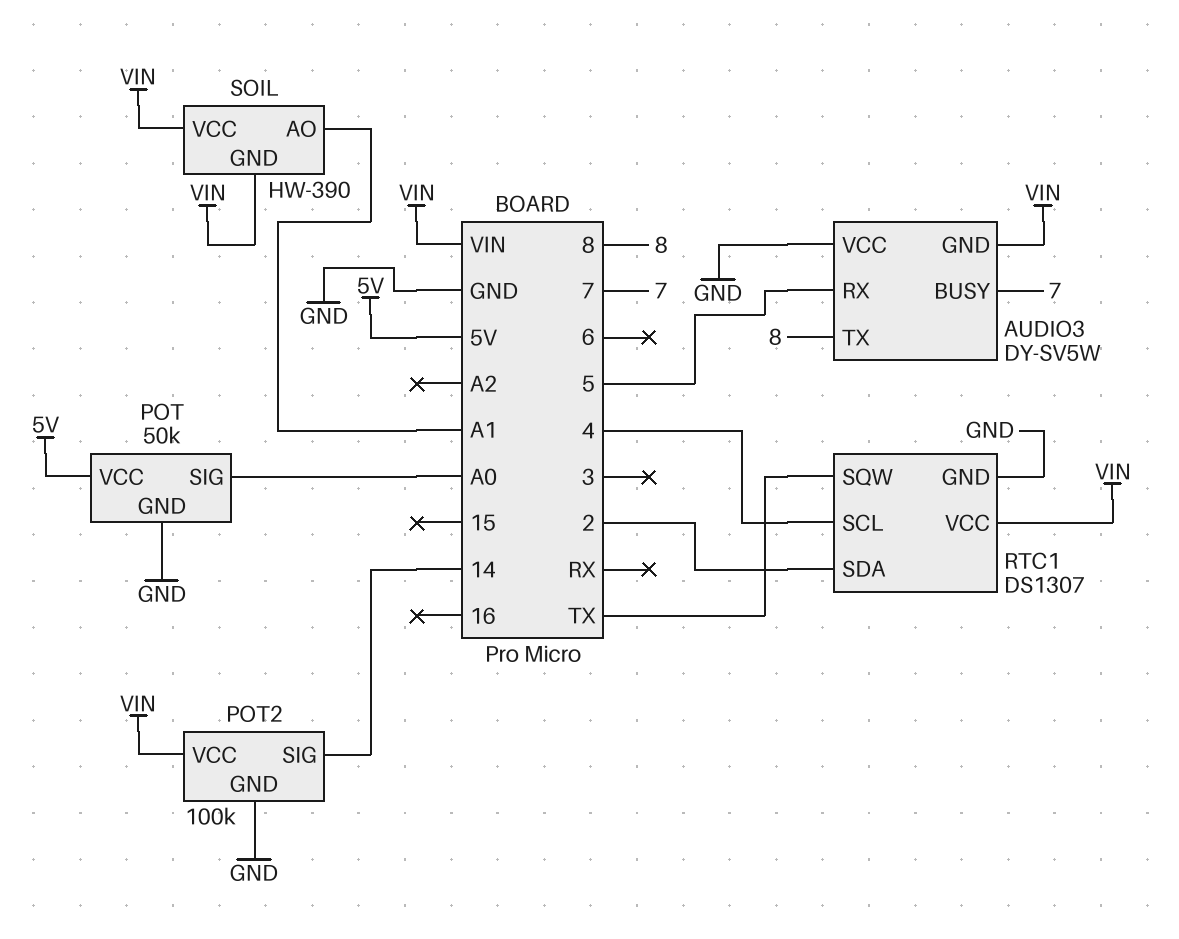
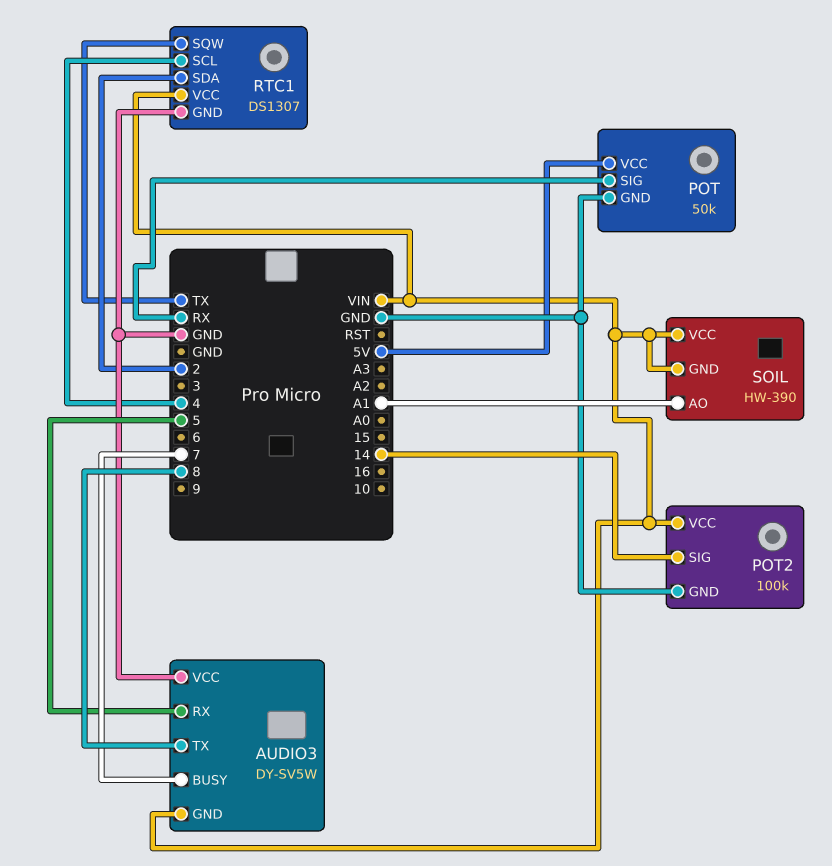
POT pin SIG: A0 -> RX

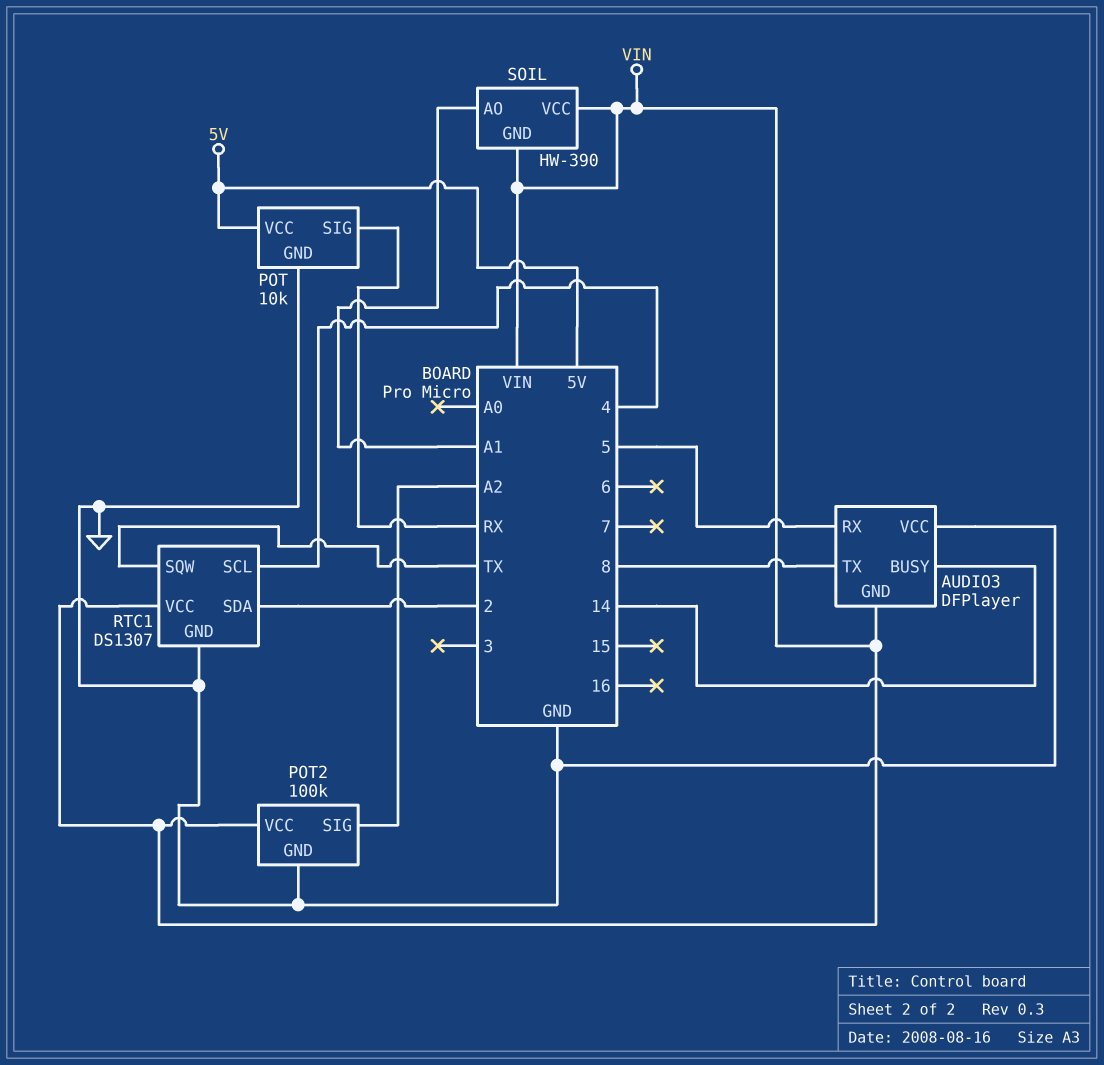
AUDIO3: DY-SV5W -> DFPlayer
AUDIO3 pin BUSY: 7 -> 14
POT: 50k -> 10k
POT2 pin SIG: 14 -> A2

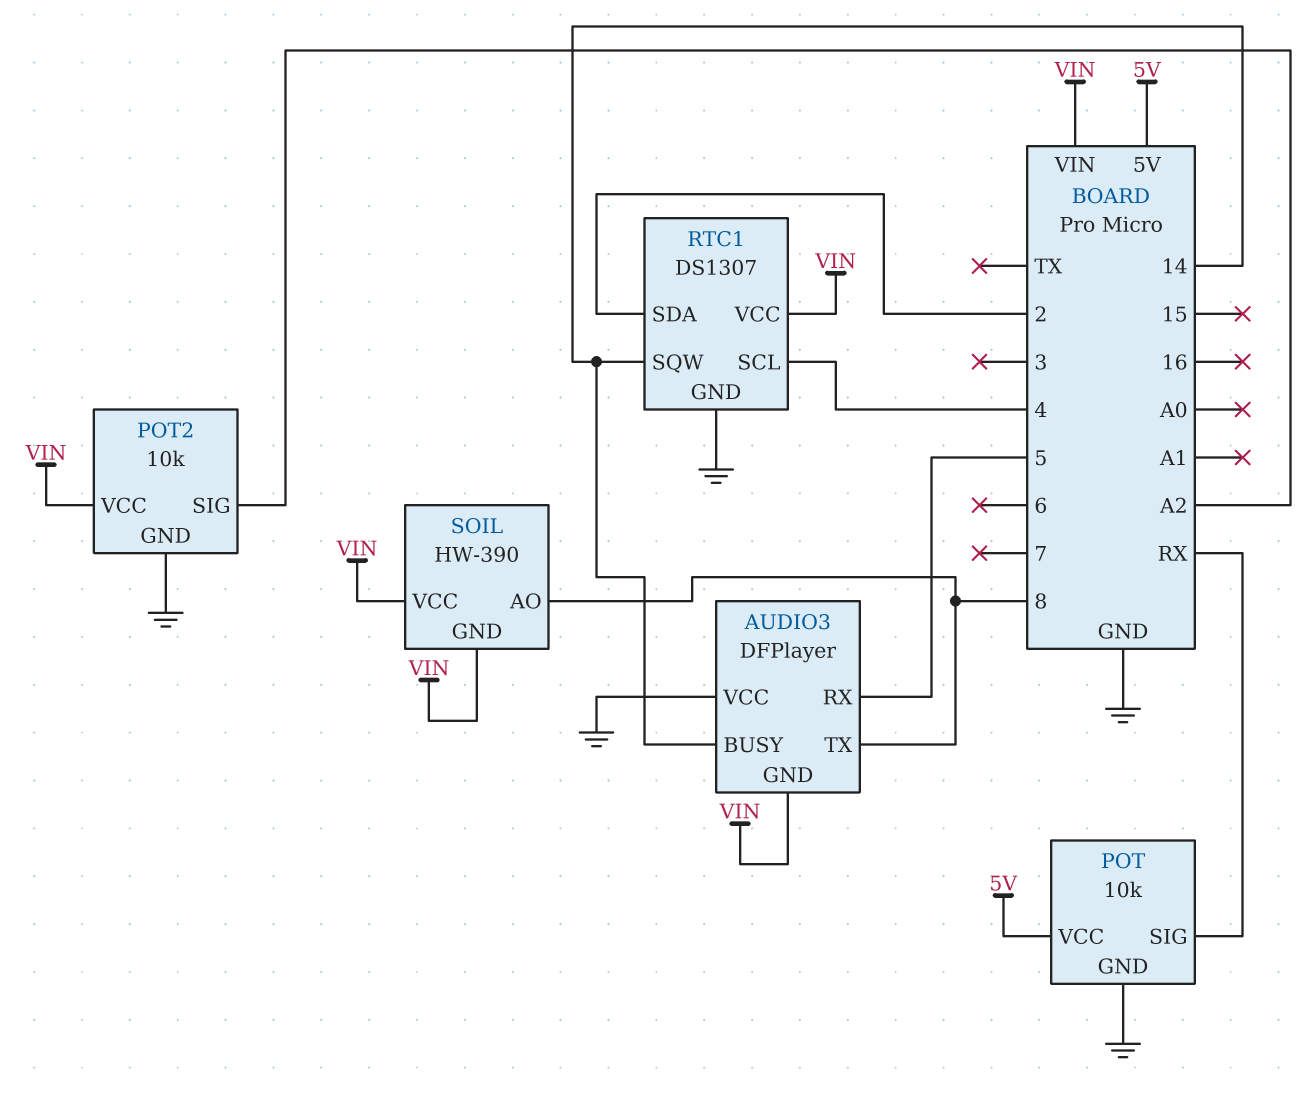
POT2: 100k -> 10k
RTC1 pin SQW: TX -> 14
SOIL pin AO: A1 -> 8

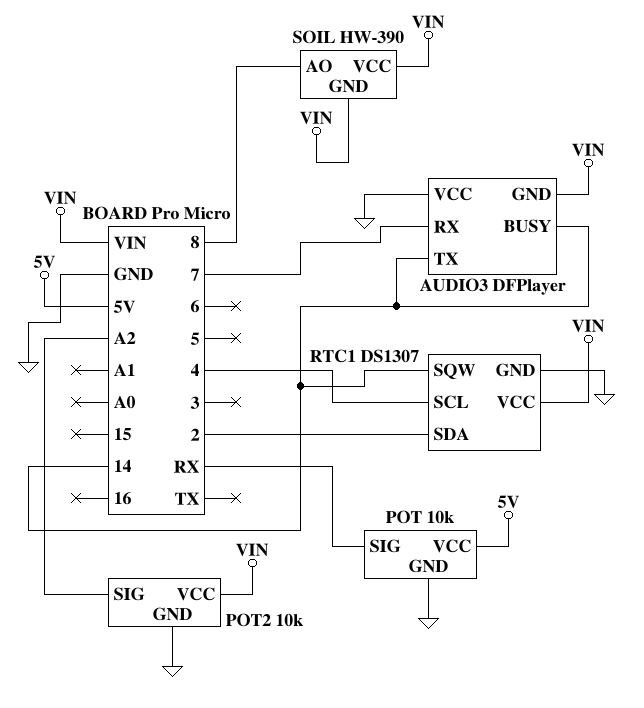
AUDIO3 pin RX: 5 -> 7
AUDIO3 pin TX: 8 -> 14

